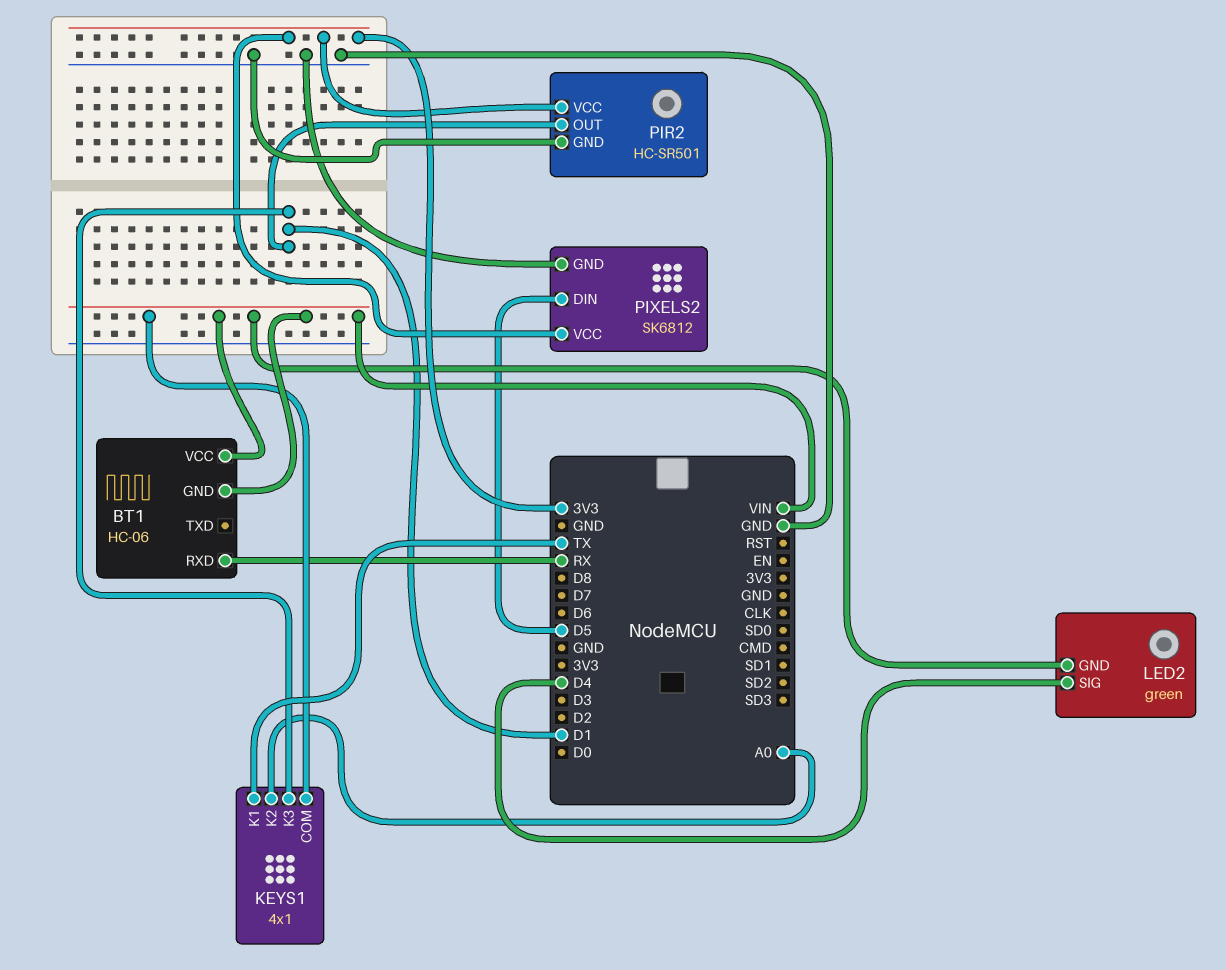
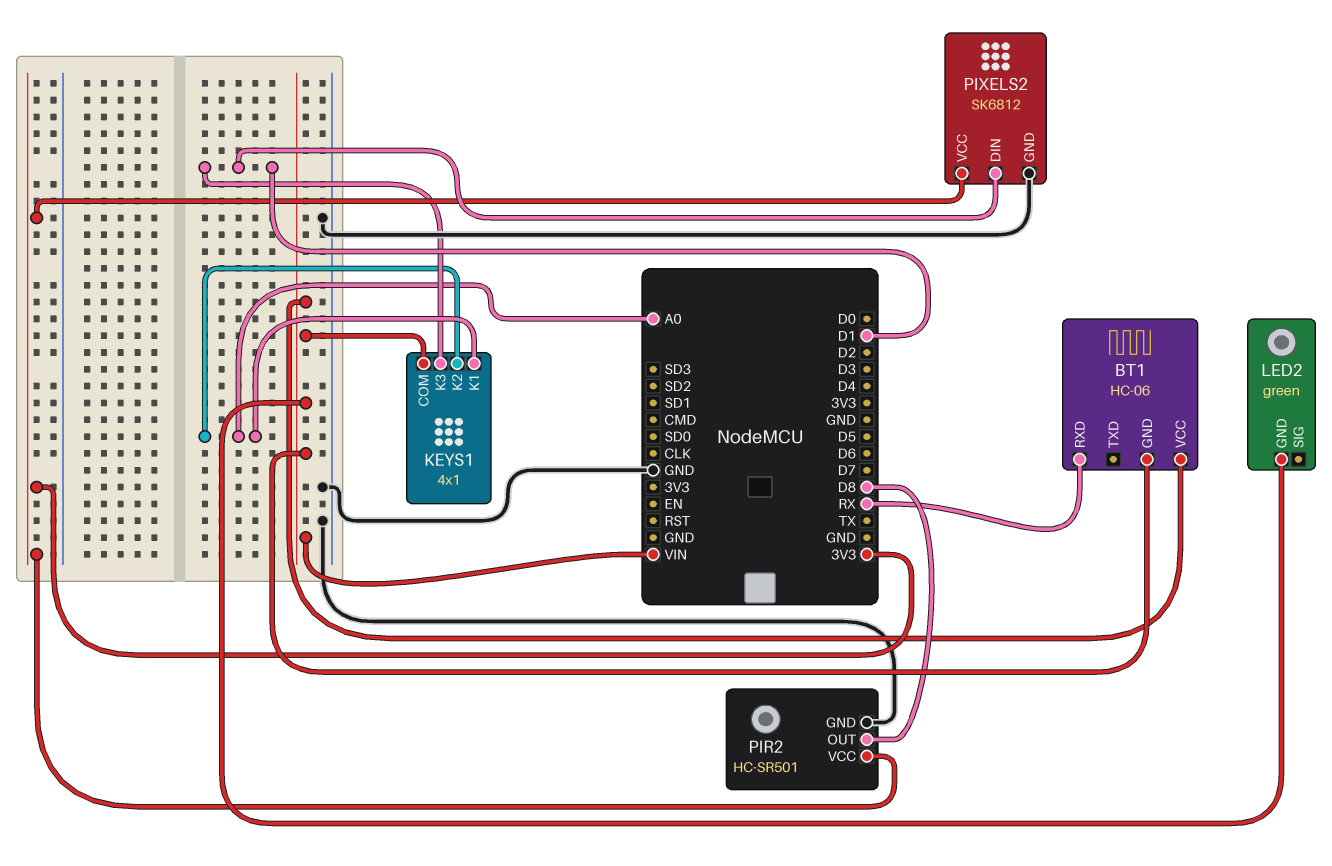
KEYS1 pin K1: TX -> A0
LED2 pin SIG: D4 -> none
PIR2 pin OUT: D1 -> D8
PIXELS2 pin DIN: D5 -> D1

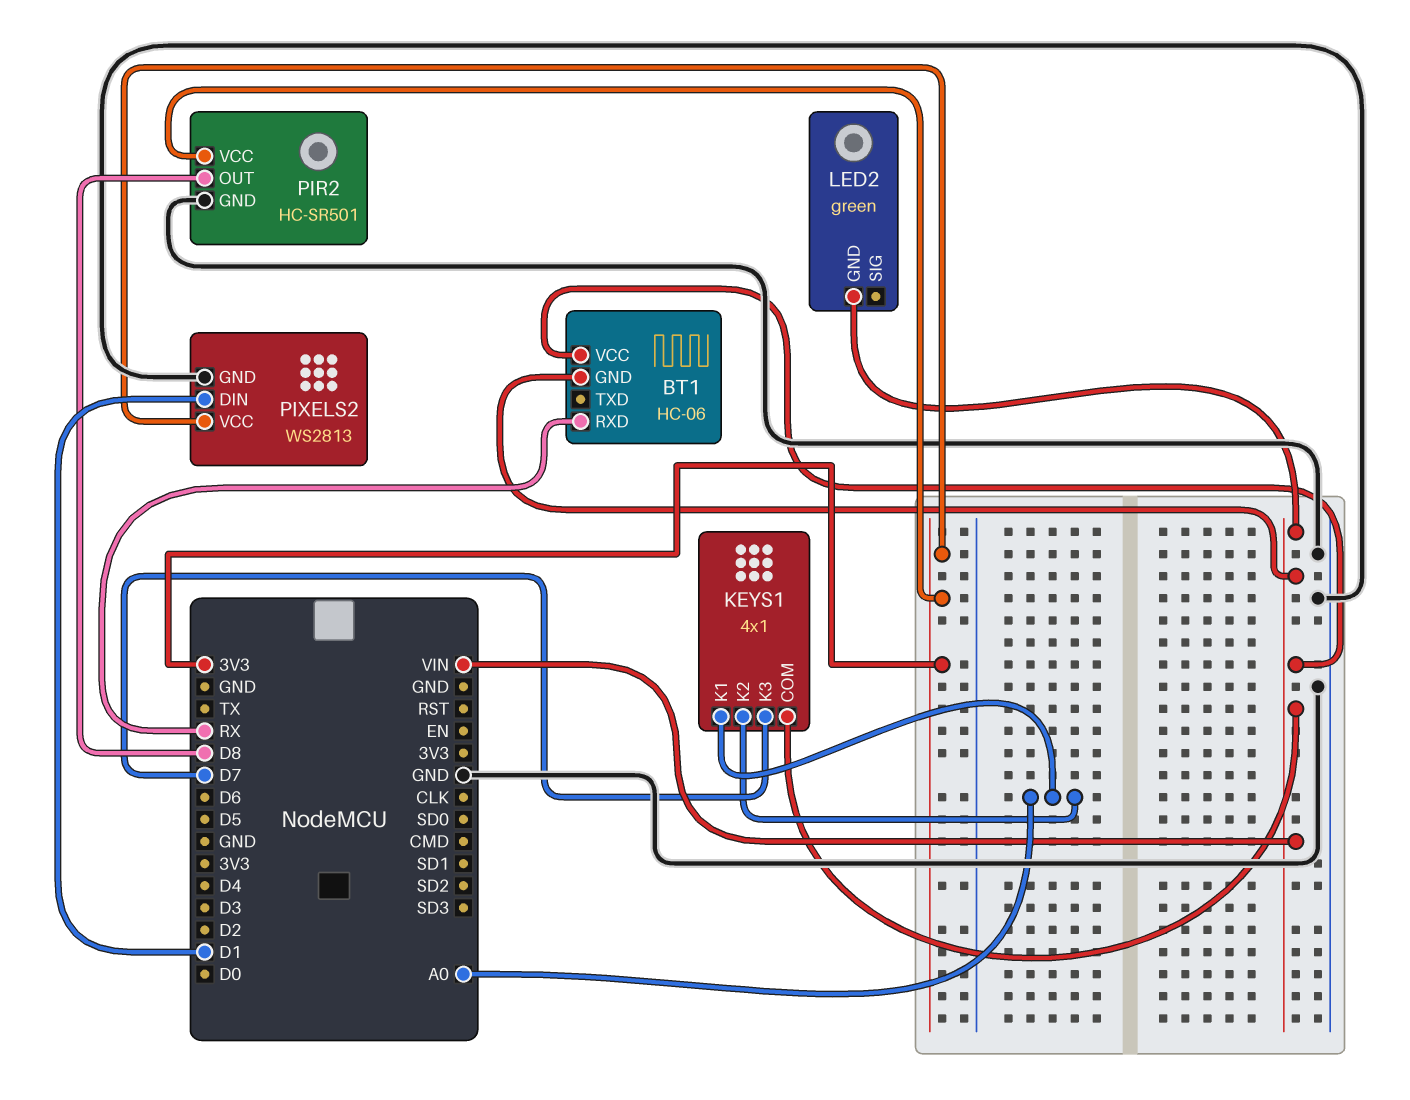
KEYS1 pin K3: D1 -> D7
PIXELS2: SK6812 -> WS2813

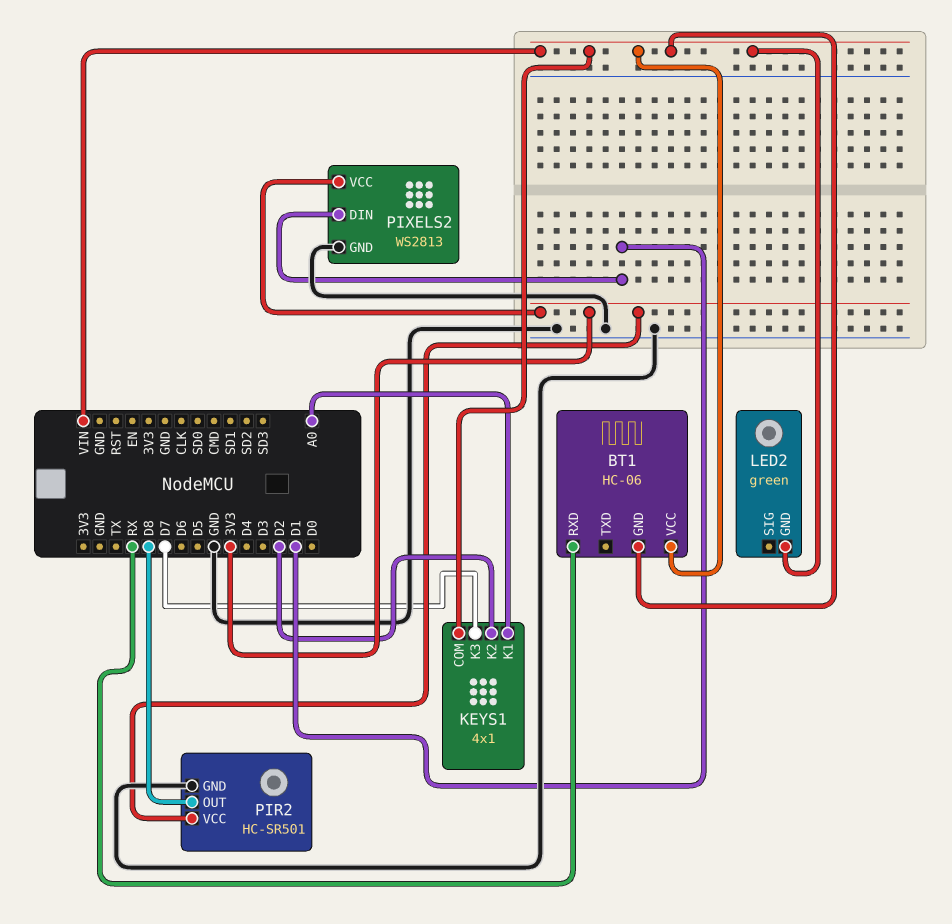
KEYS1 pin K2: A0 -> D2

